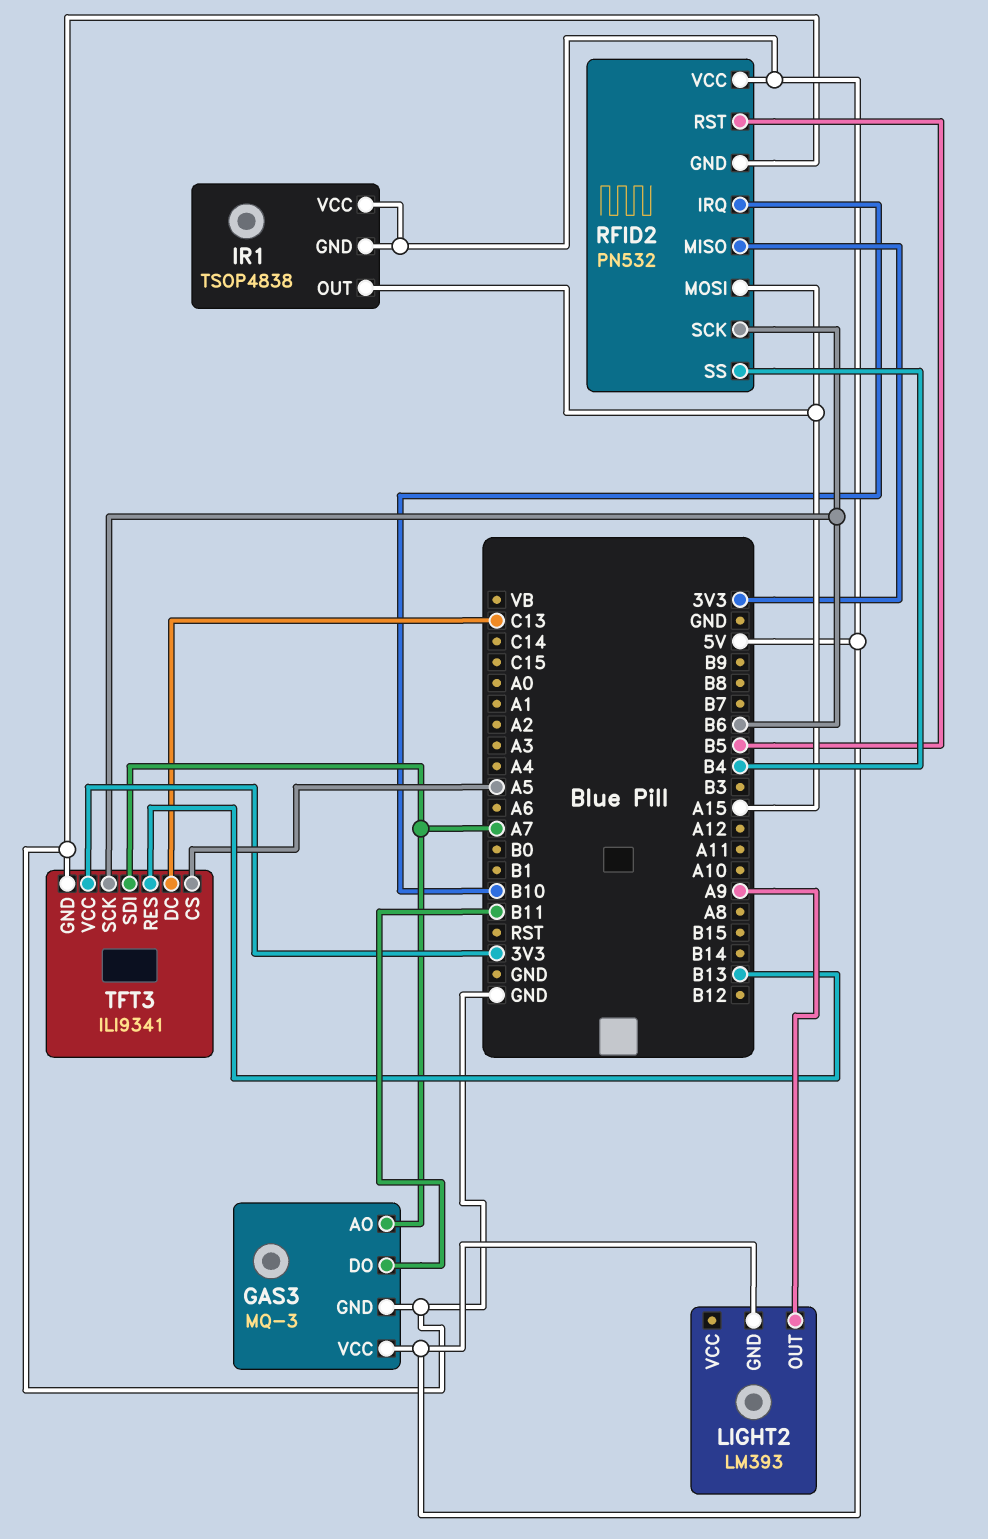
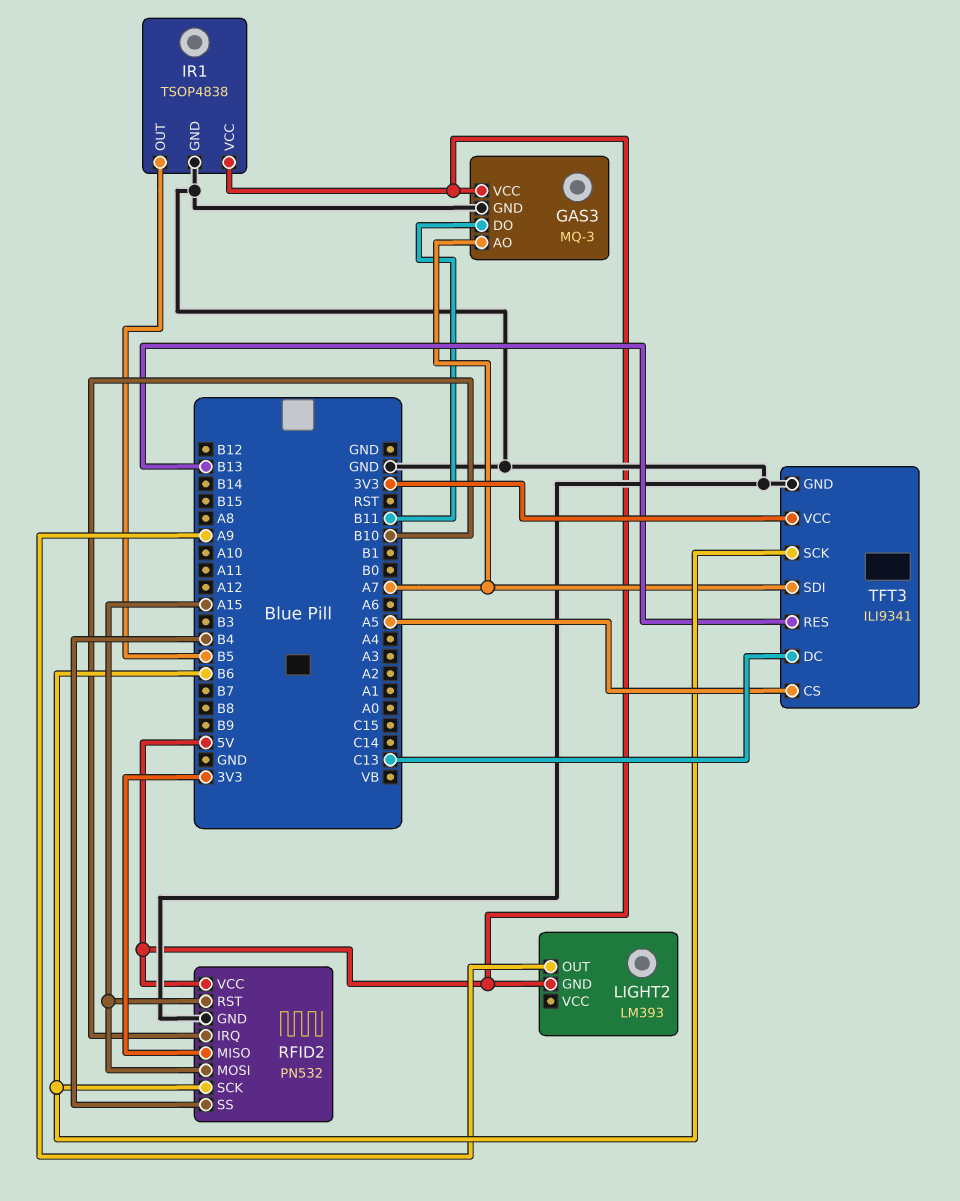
IR1 pin GND: 5V -> GND
IR1 pin OUT: A15 -> B5
RFID2 pin RST: B5 -> A15

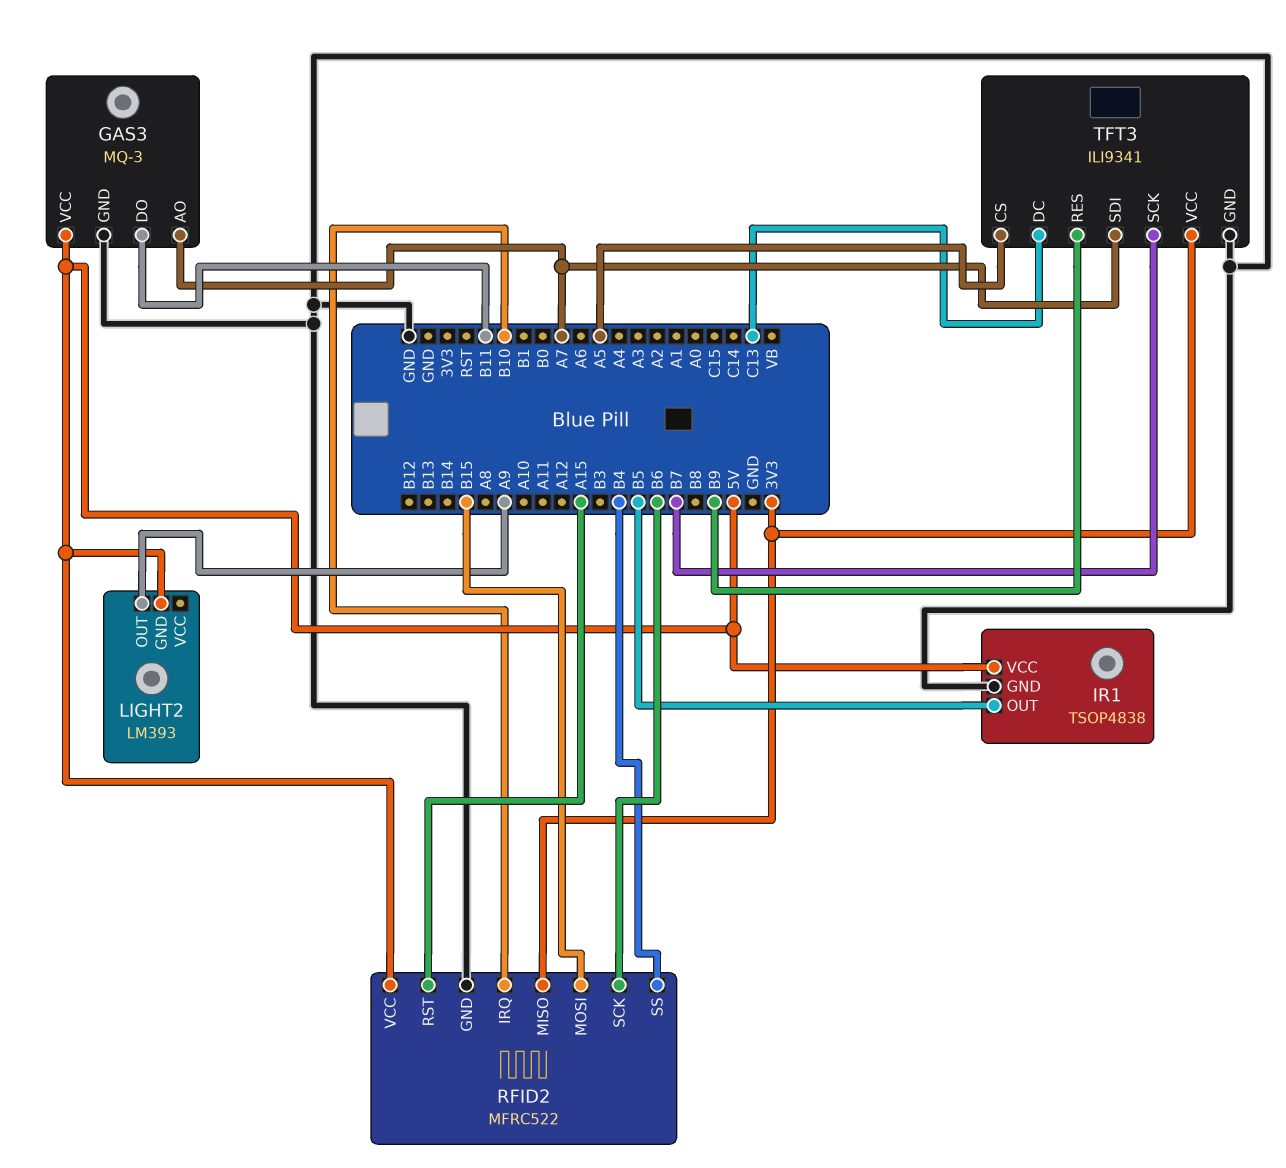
RFID2: PN532 -> MFRC522
RFID2 pin MOSI: A15 -> B15
TFT3 pin RES: B13 -> B9
TFT3 pin SCK: B6 -> B7

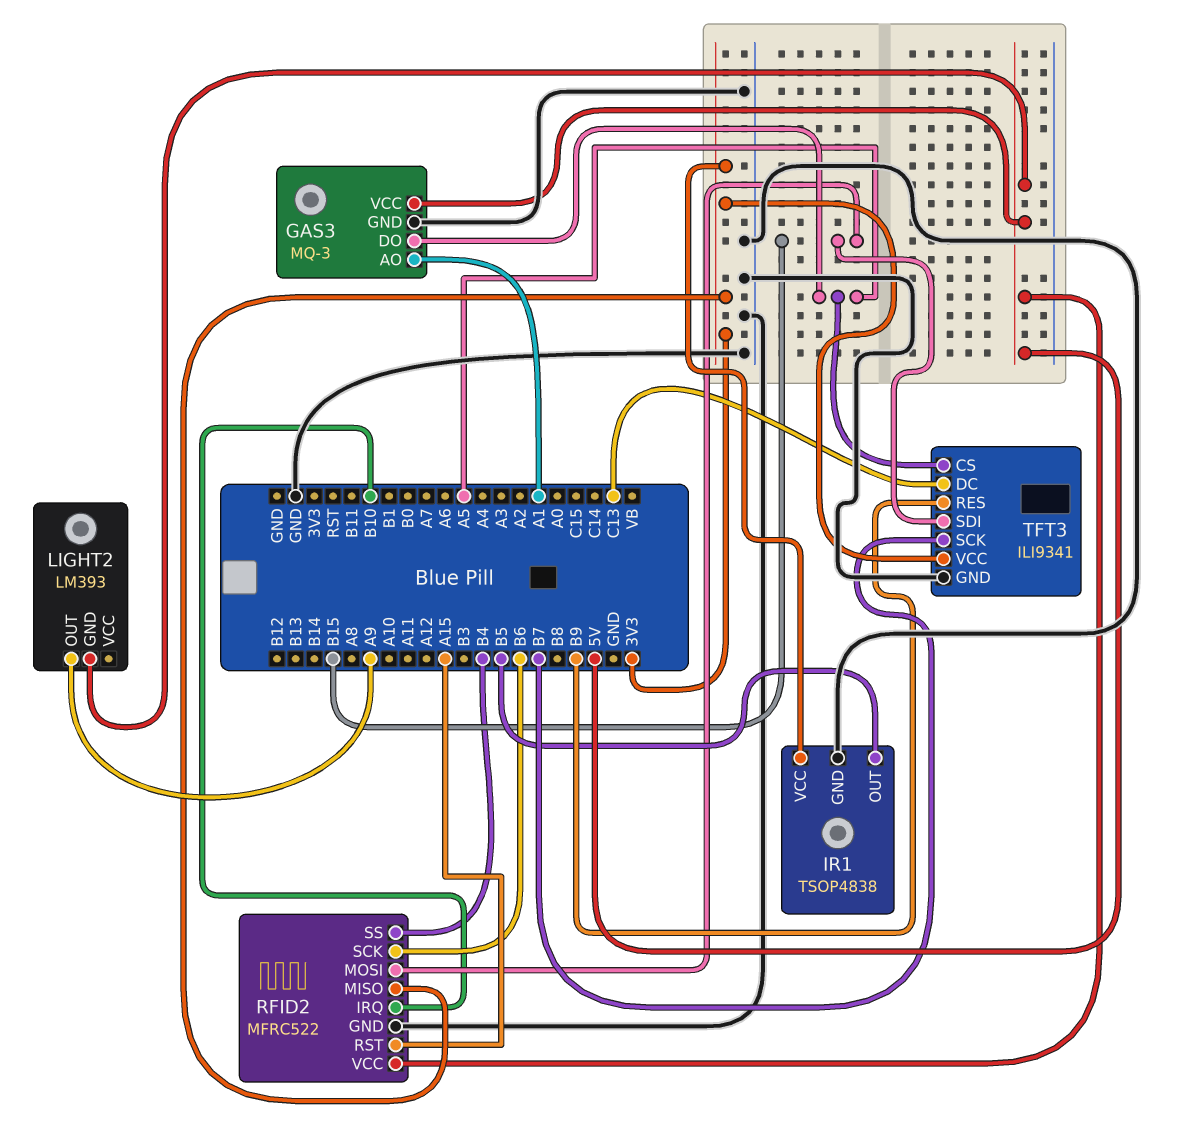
GAS3 pin AO: A7 -> A1
GAS3 pin DO: B11 -> A5
IR1 pin VCC: 5V -> 3V3
TFT3 pin SDI: A7 -> B15

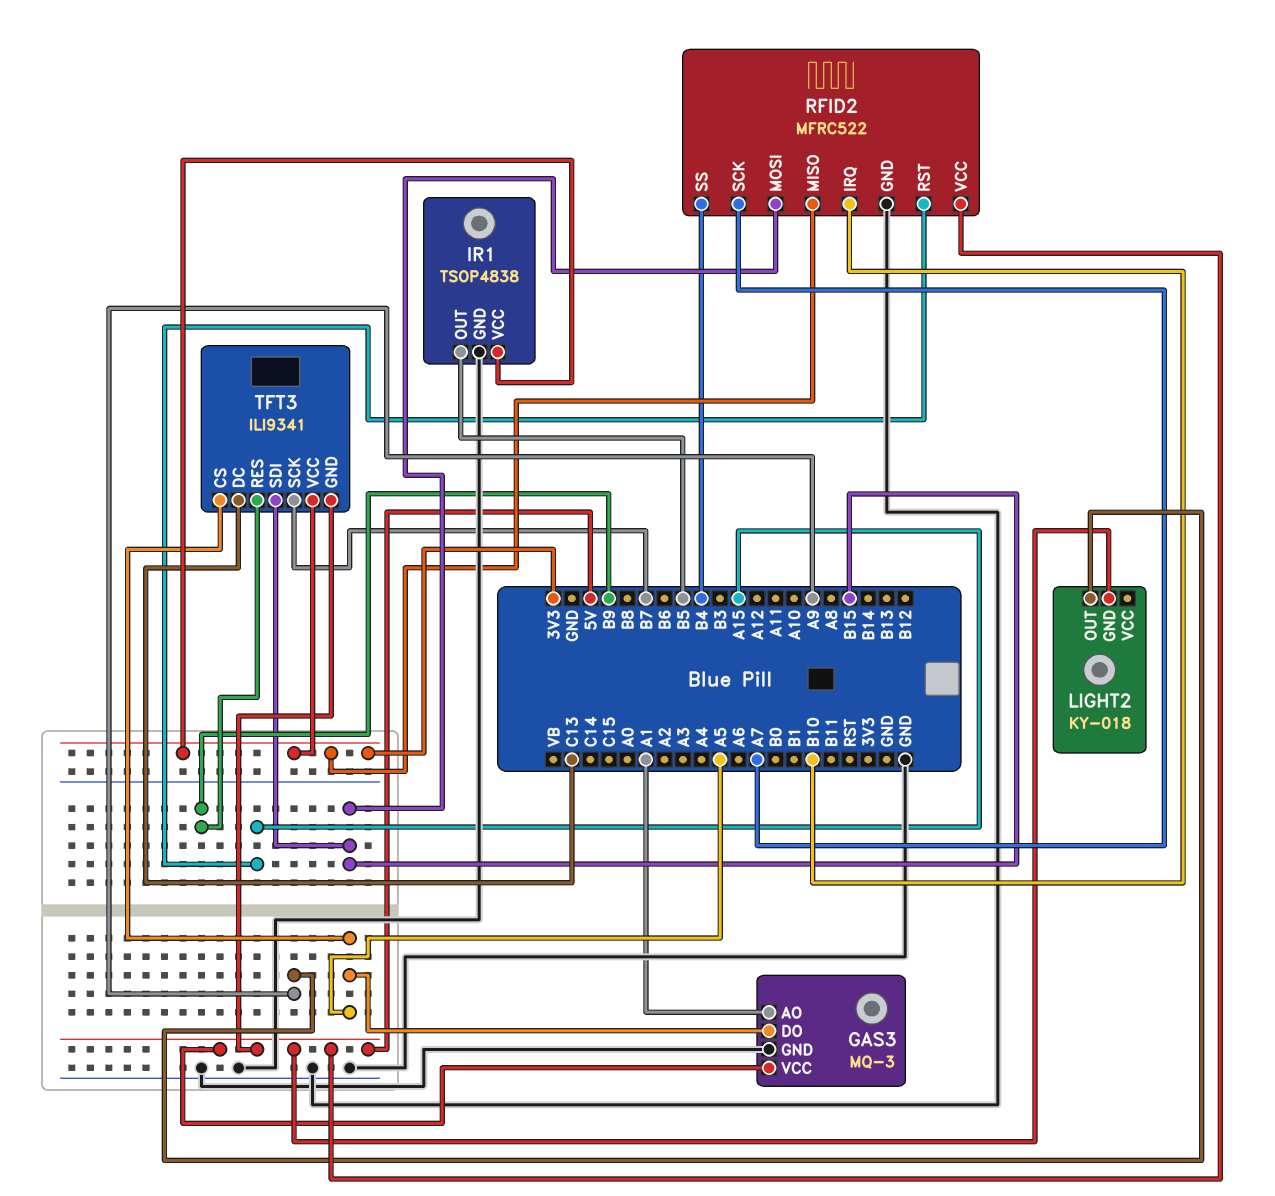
LIGHT2: LM393 -> KY-018
RFID2 pin SCK: B6 -> A7
TFT3 pin GND: GND -> 5V

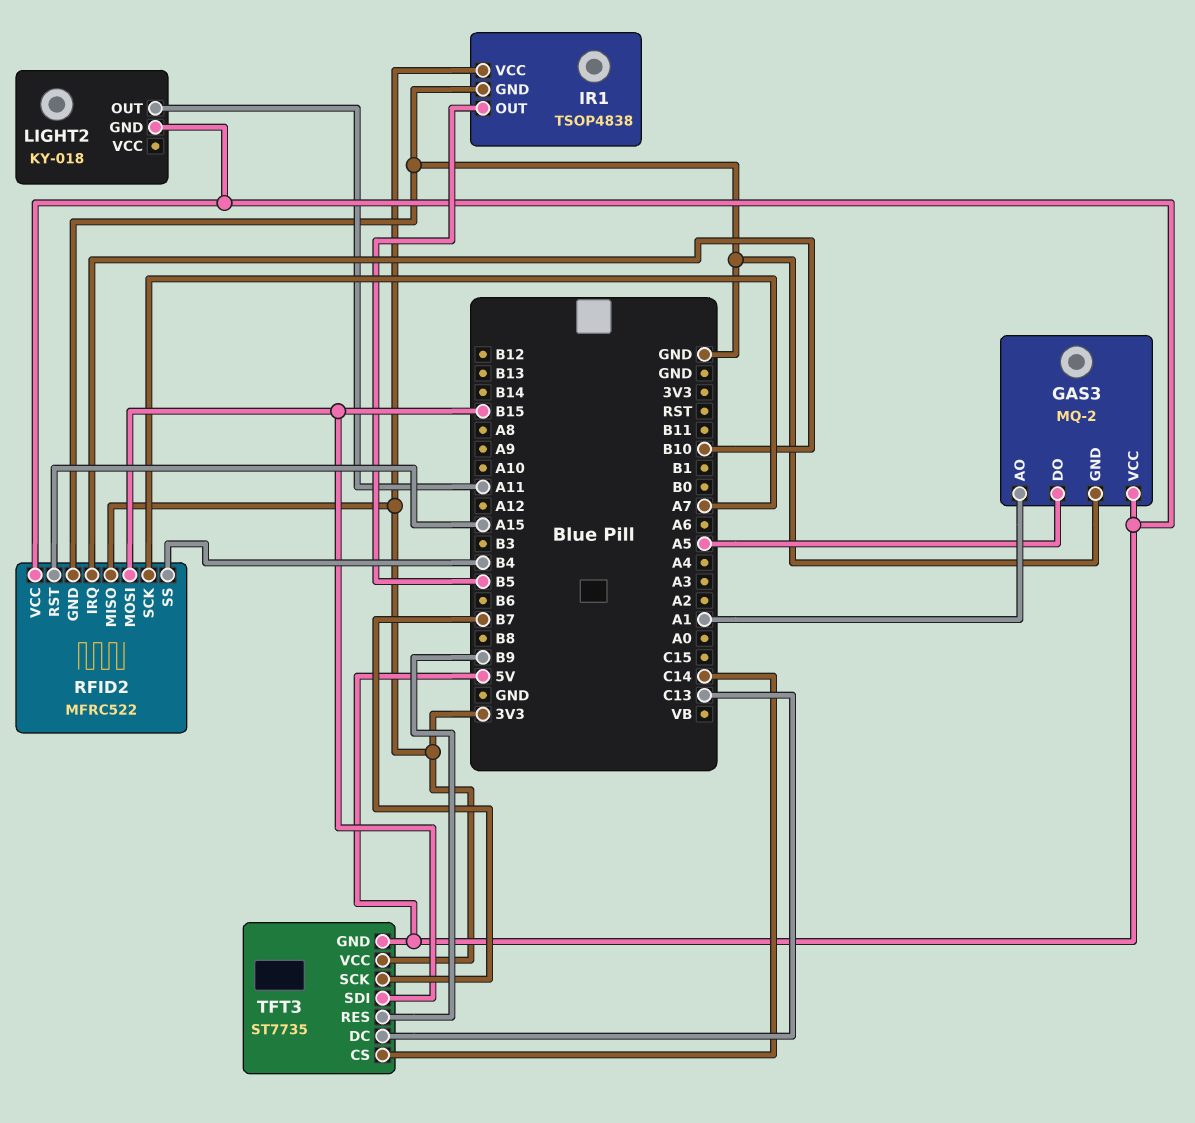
GAS3: MQ-3 -> MQ-2
LIGHT2 pin OUT: A9 -> A11
TFT3: ILI9341 -> ST7735
TFT3 pin CS: A5 -> C14

